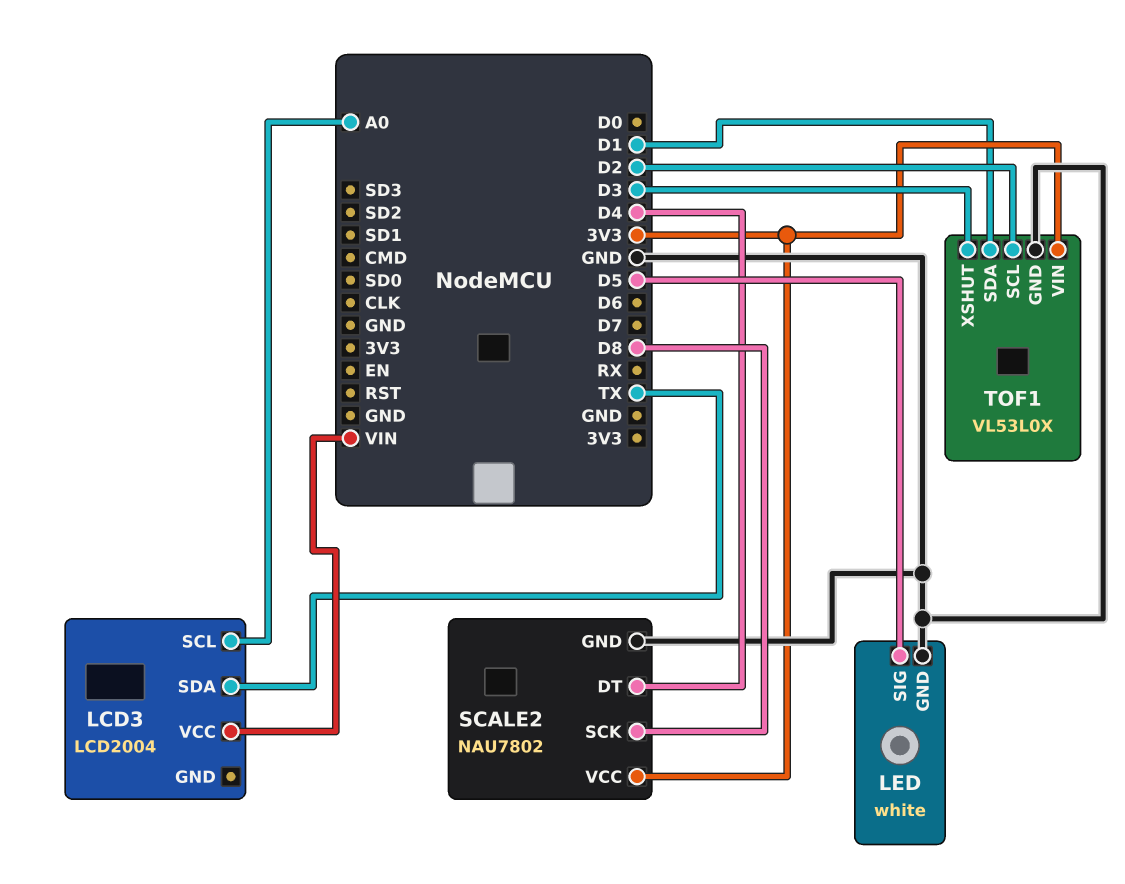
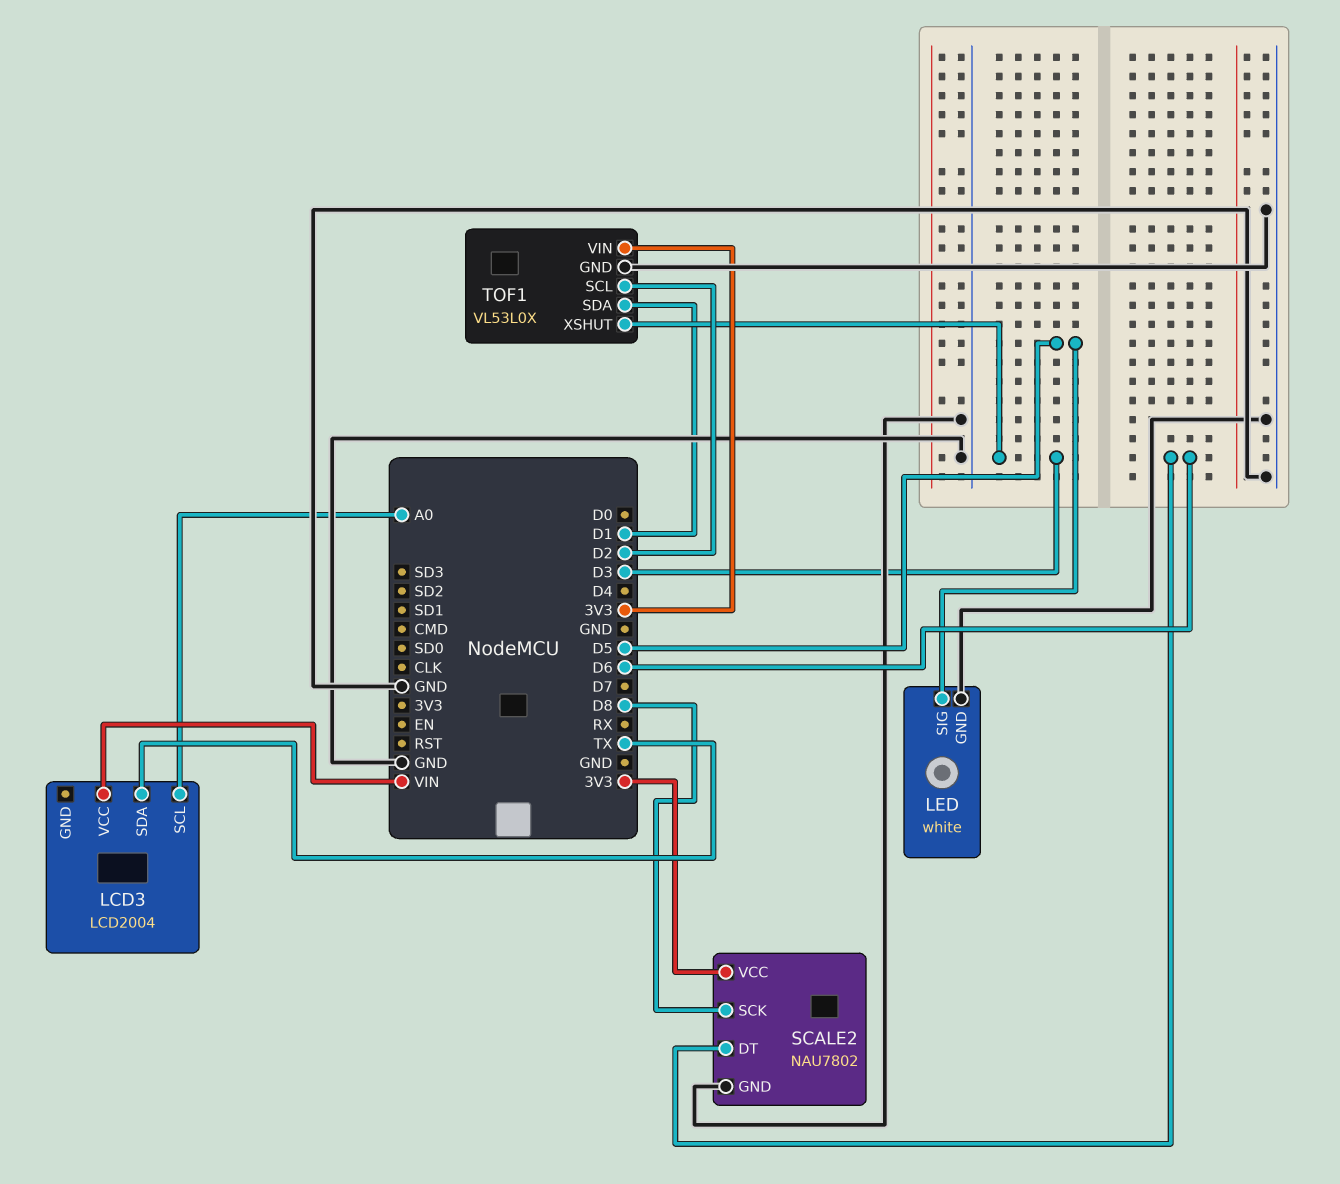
SCALE2 pin DT: D4 -> D6

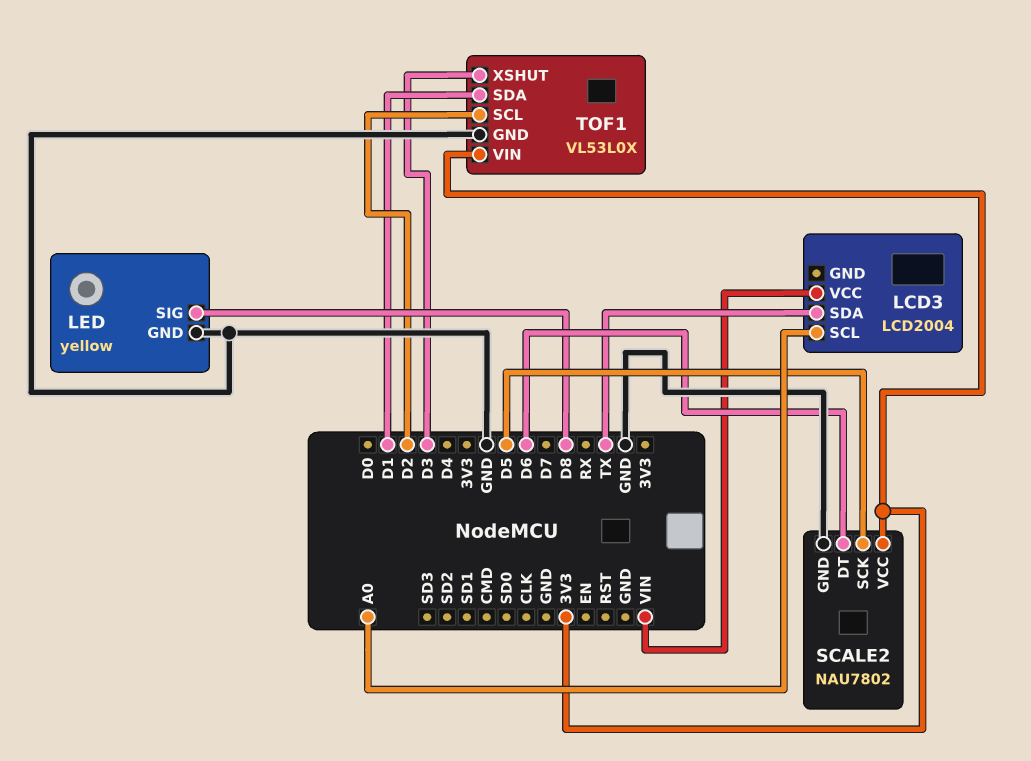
LED: white -> yellow
LED pin SIG: D5 -> D8
SCALE2 pin SCK: D8 -> D5

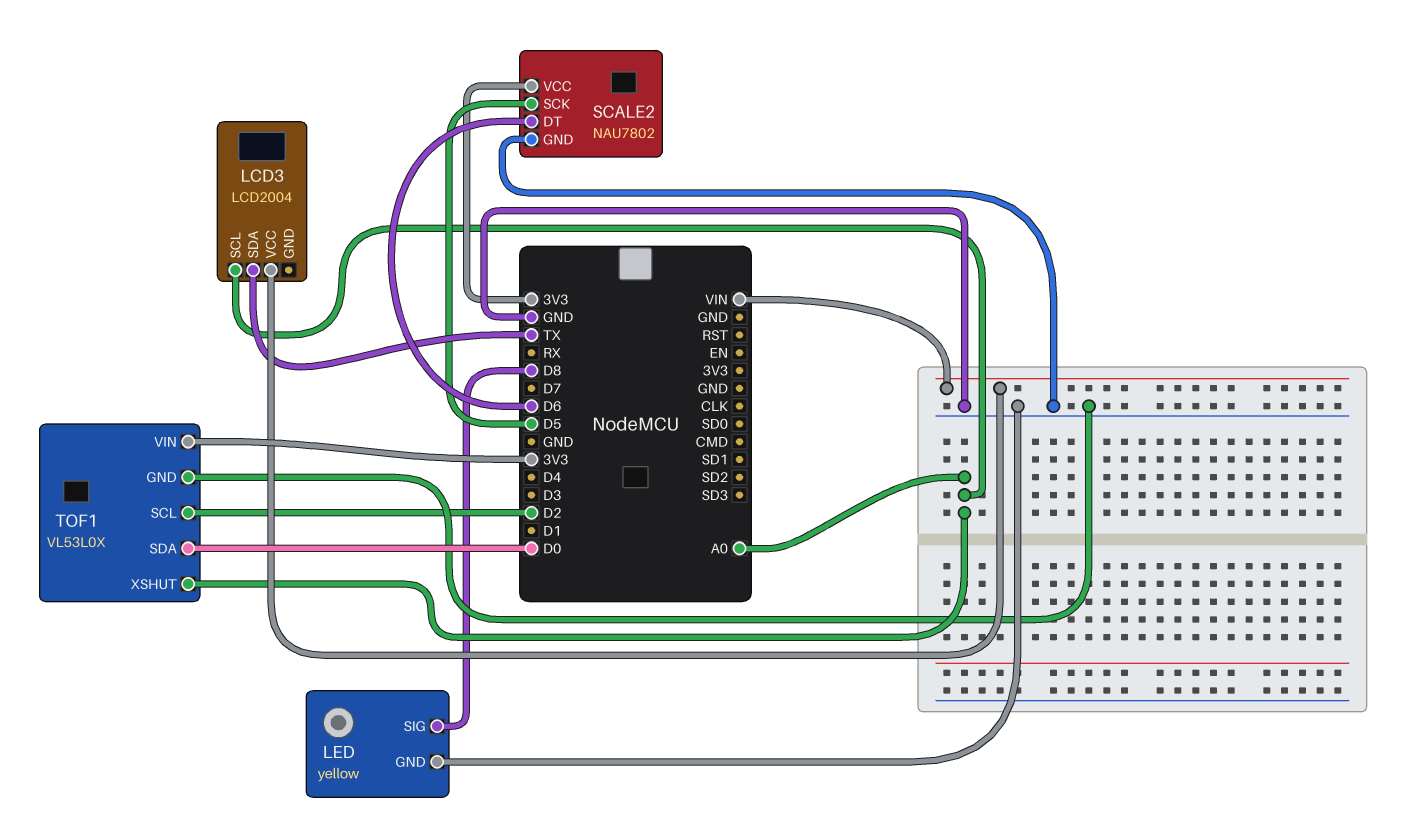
TOF1 pin SDA: D1 -> D0
TOF1 pin XSHUT: D3 -> A0

